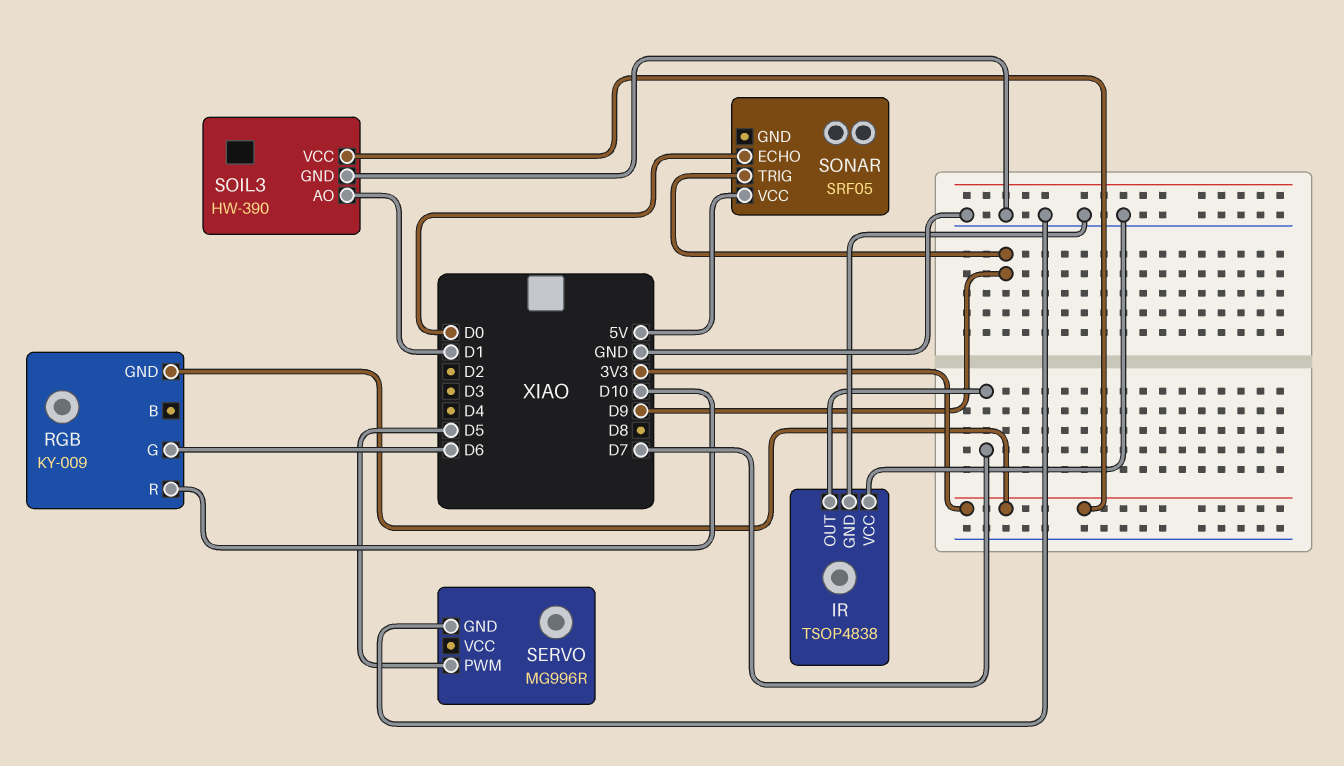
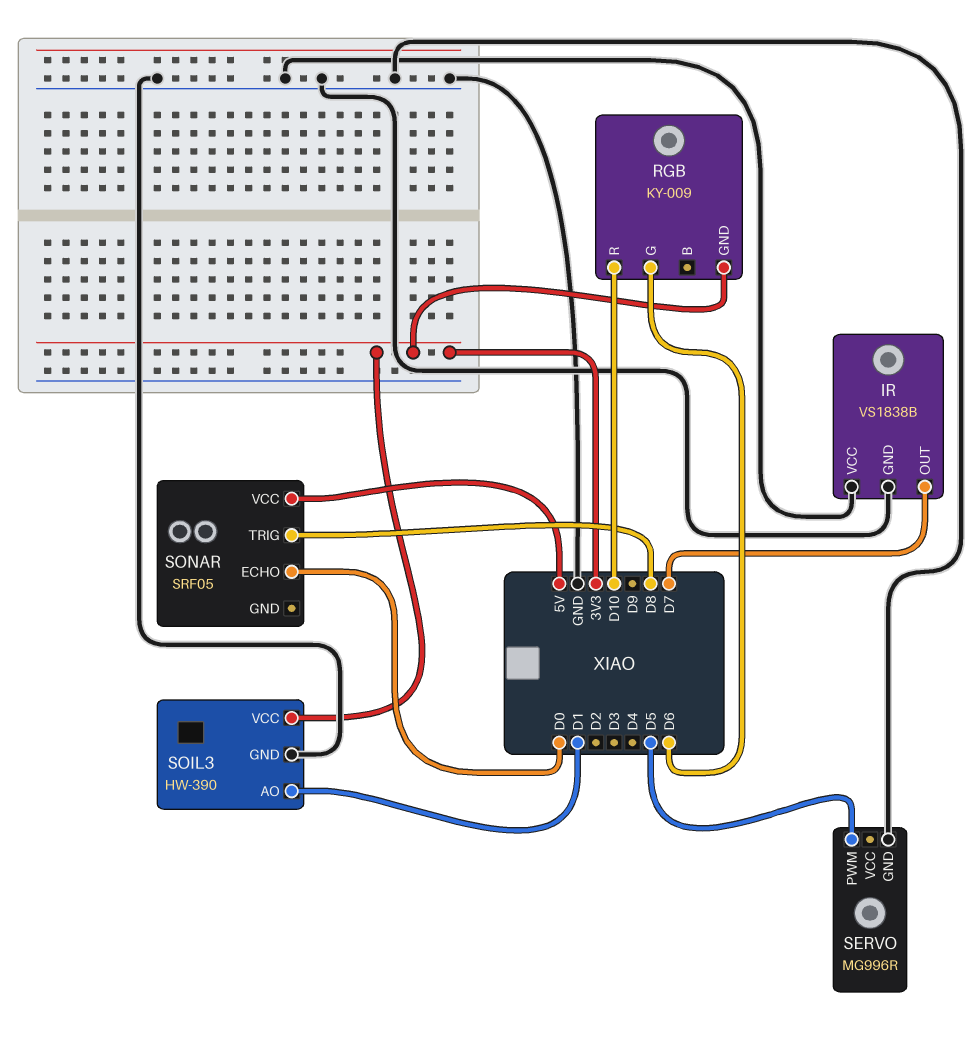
IR: TSOP4838 -> VS1838B
SONAR pin TRIG: D9 -> D8

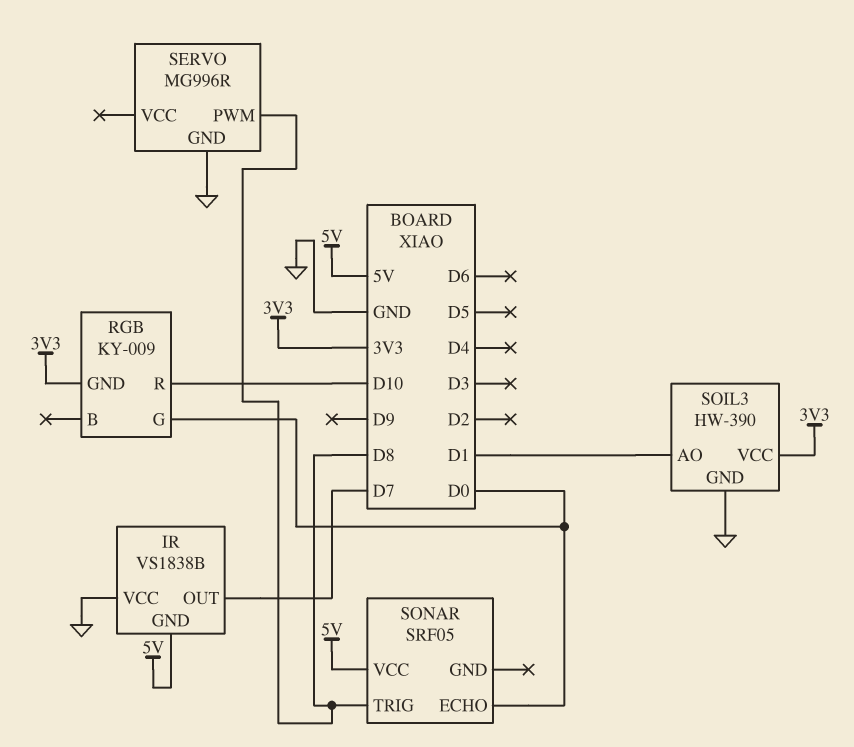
IR pin GND: GND -> 5V
RGB pin G: D6 -> D0
SERVO pin PWM: D5 -> D8

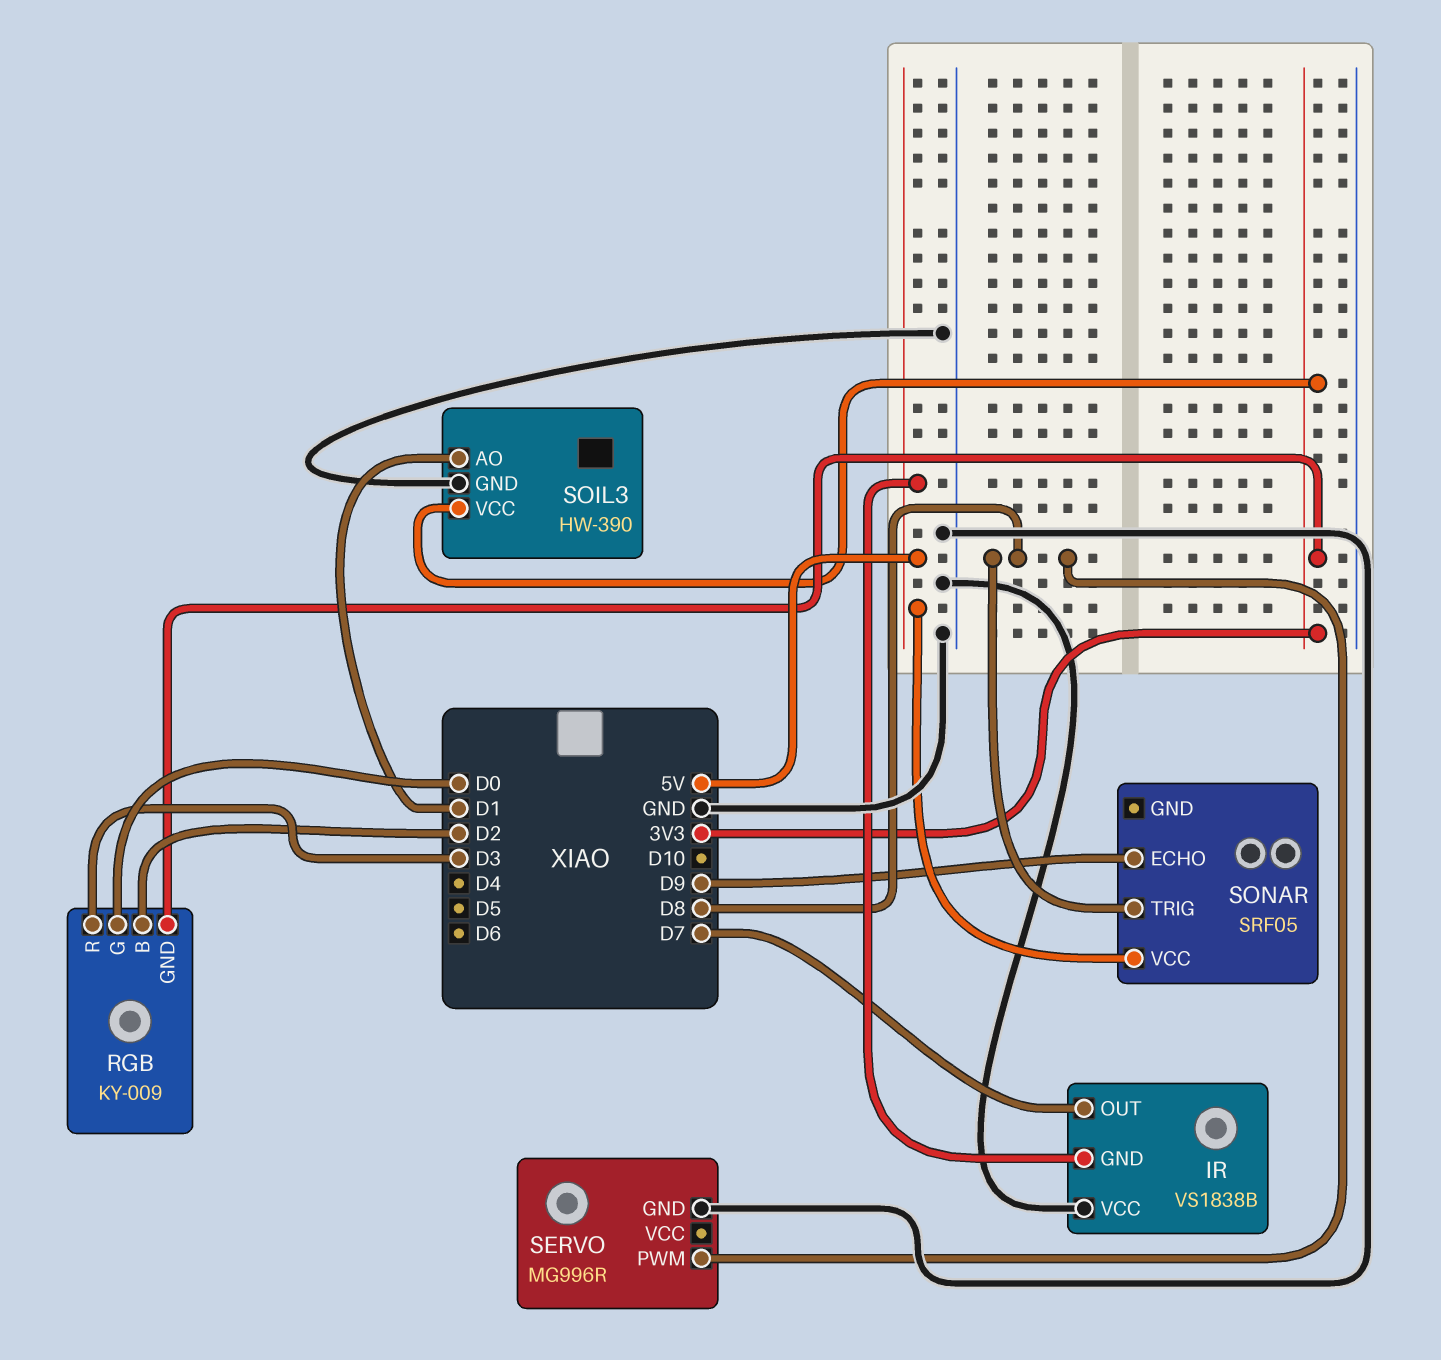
RGB pin B: none -> D2
RGB pin R: D10 -> D3
SONAR pin ECHO: D0 -> D9

